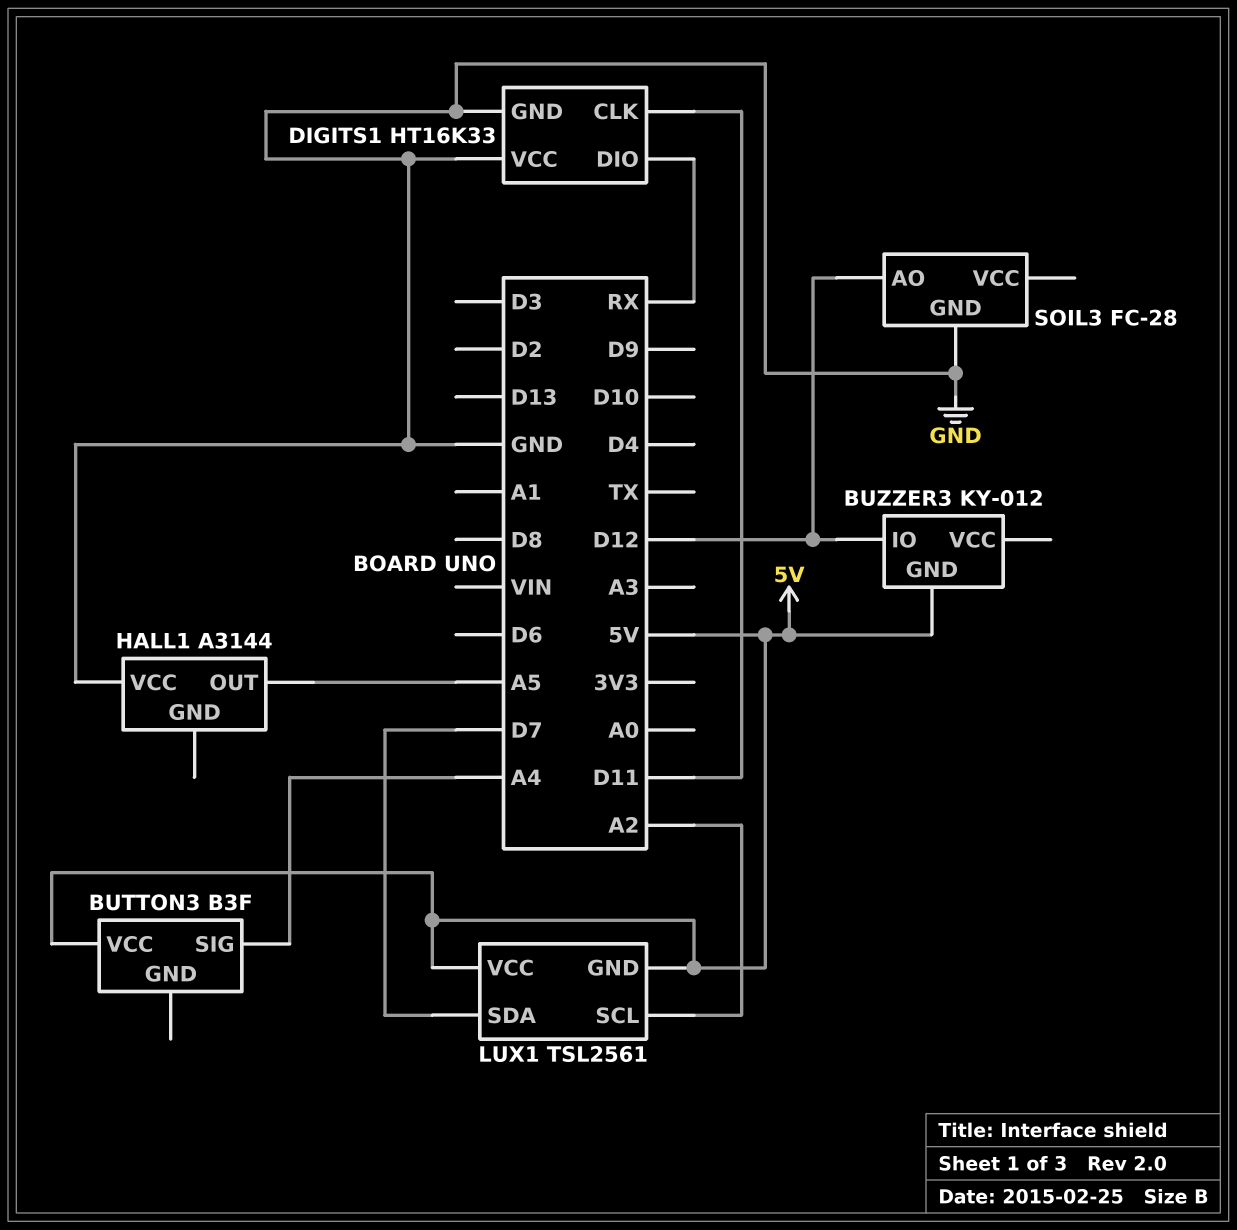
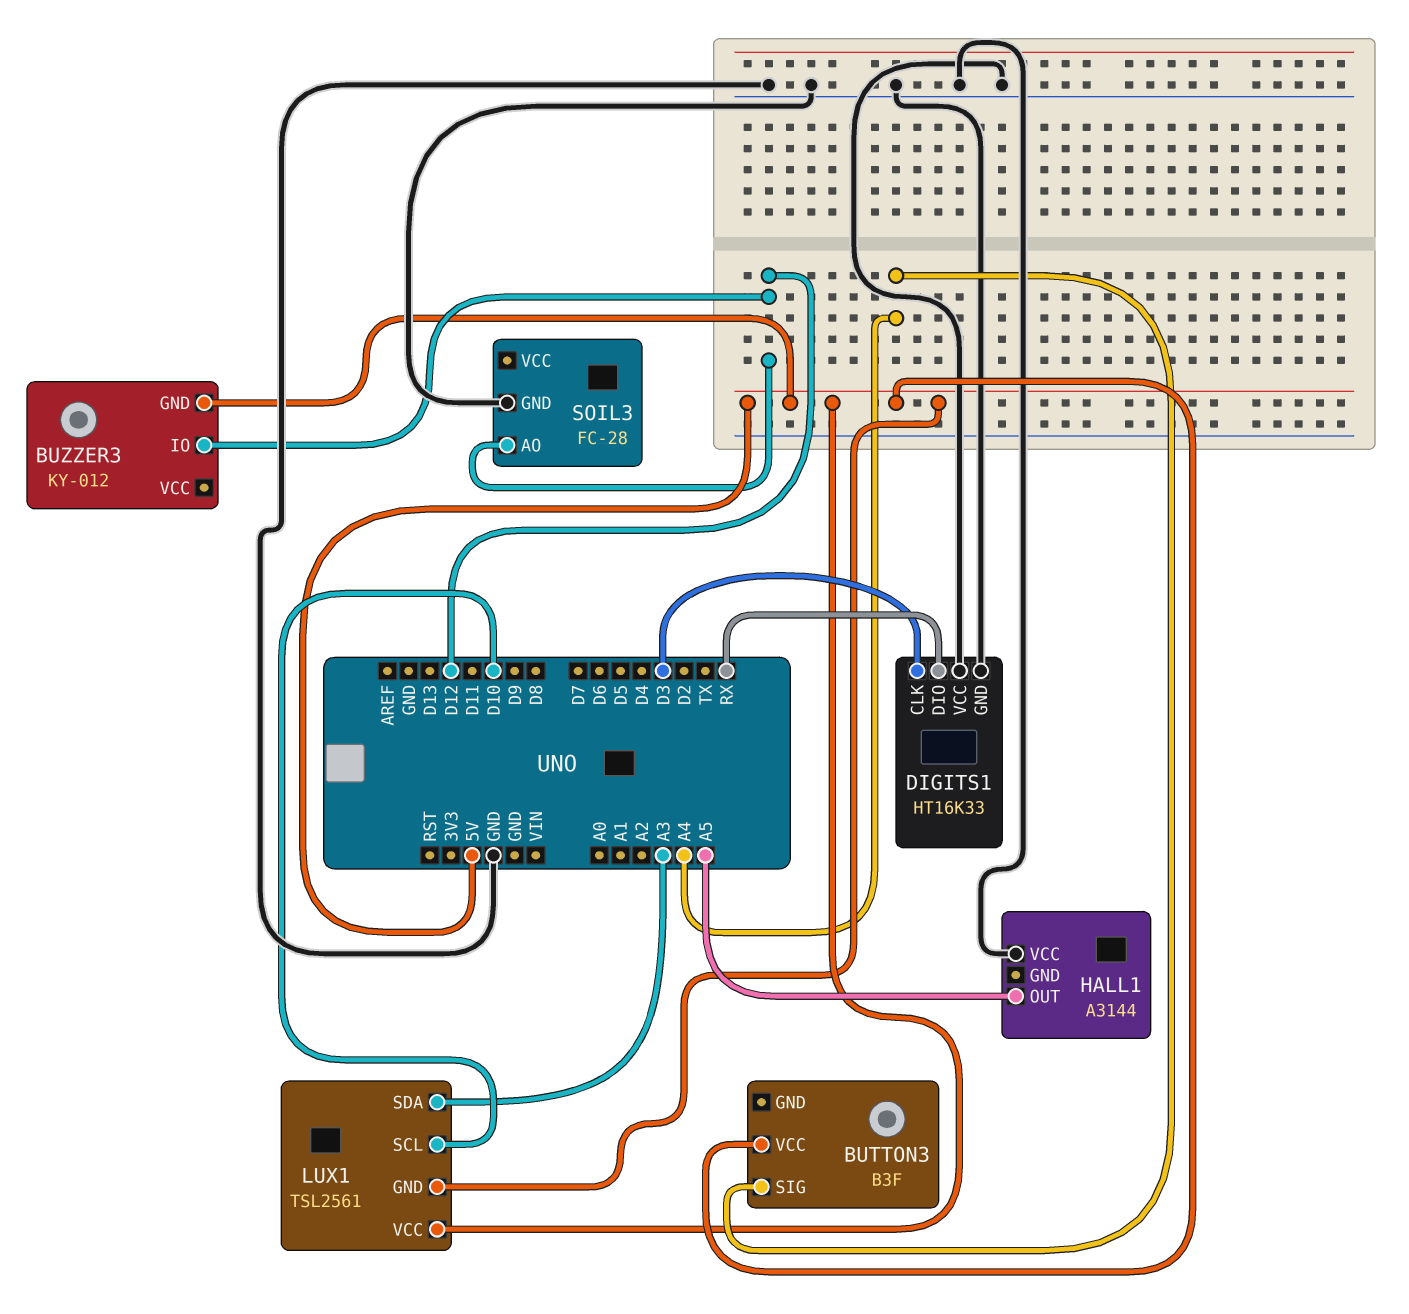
DIGITS1 pin CLK: D11 -> D3
LUX1 pin SCL: A2 -> D10
LUX1 pin SDA: D7 -> A3

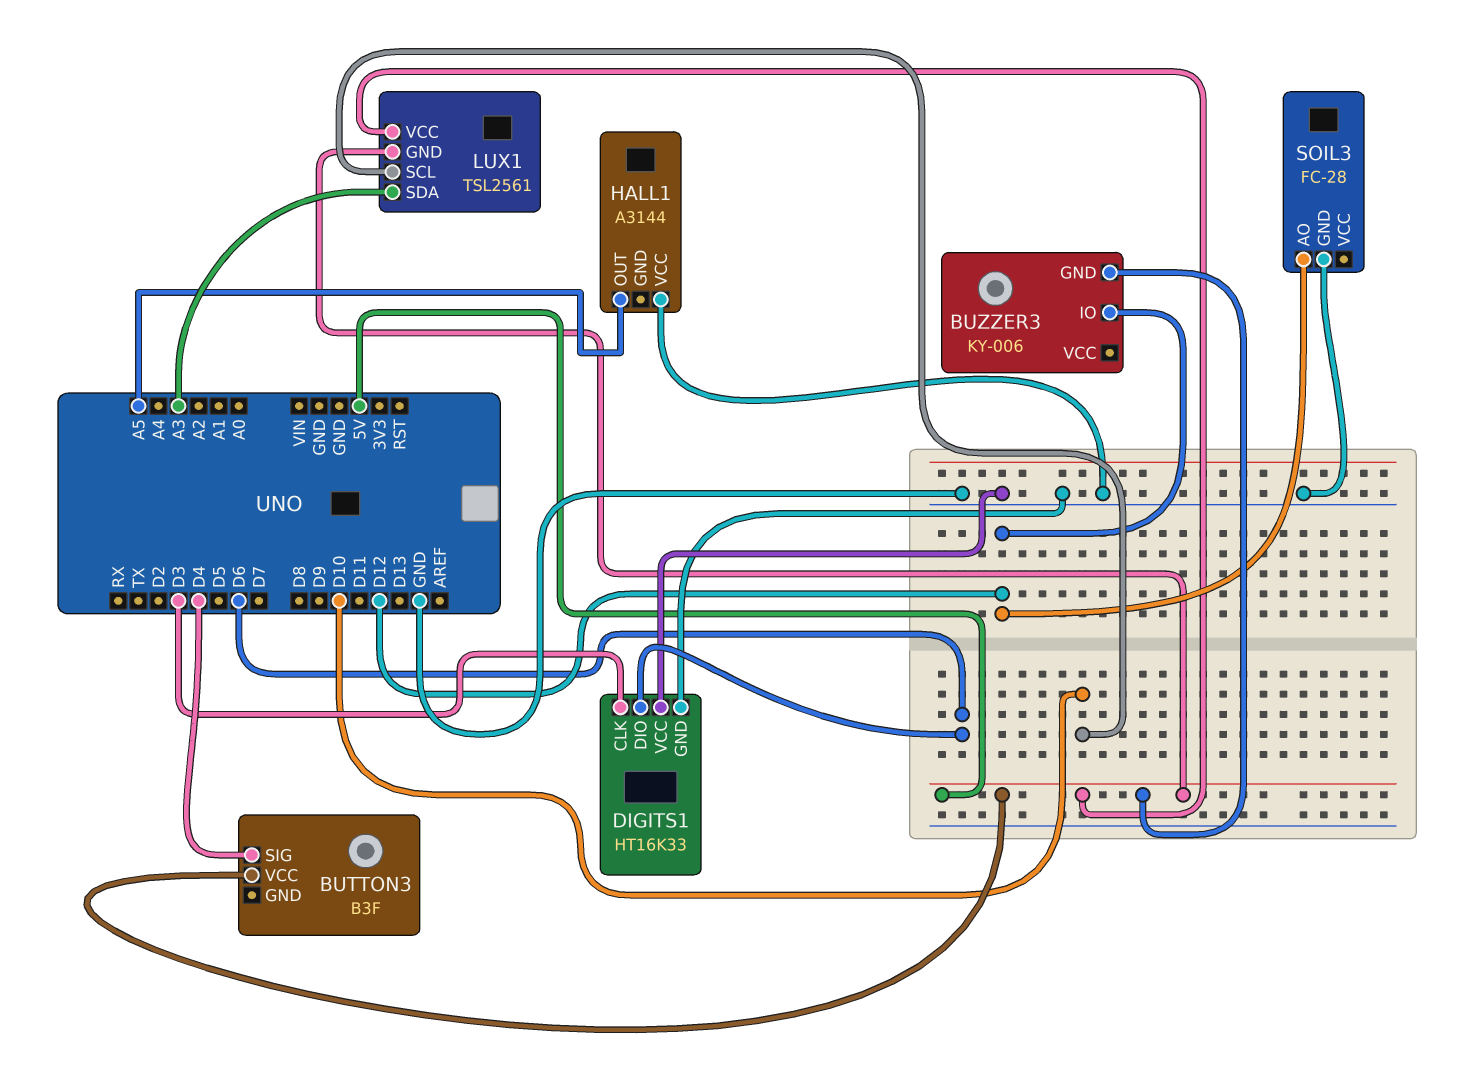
BUTTON3 pin SIG: A4 -> D4
BUZZER3: KY-012 -> KY-006
DIGITS1 pin DIO: RX -> D6

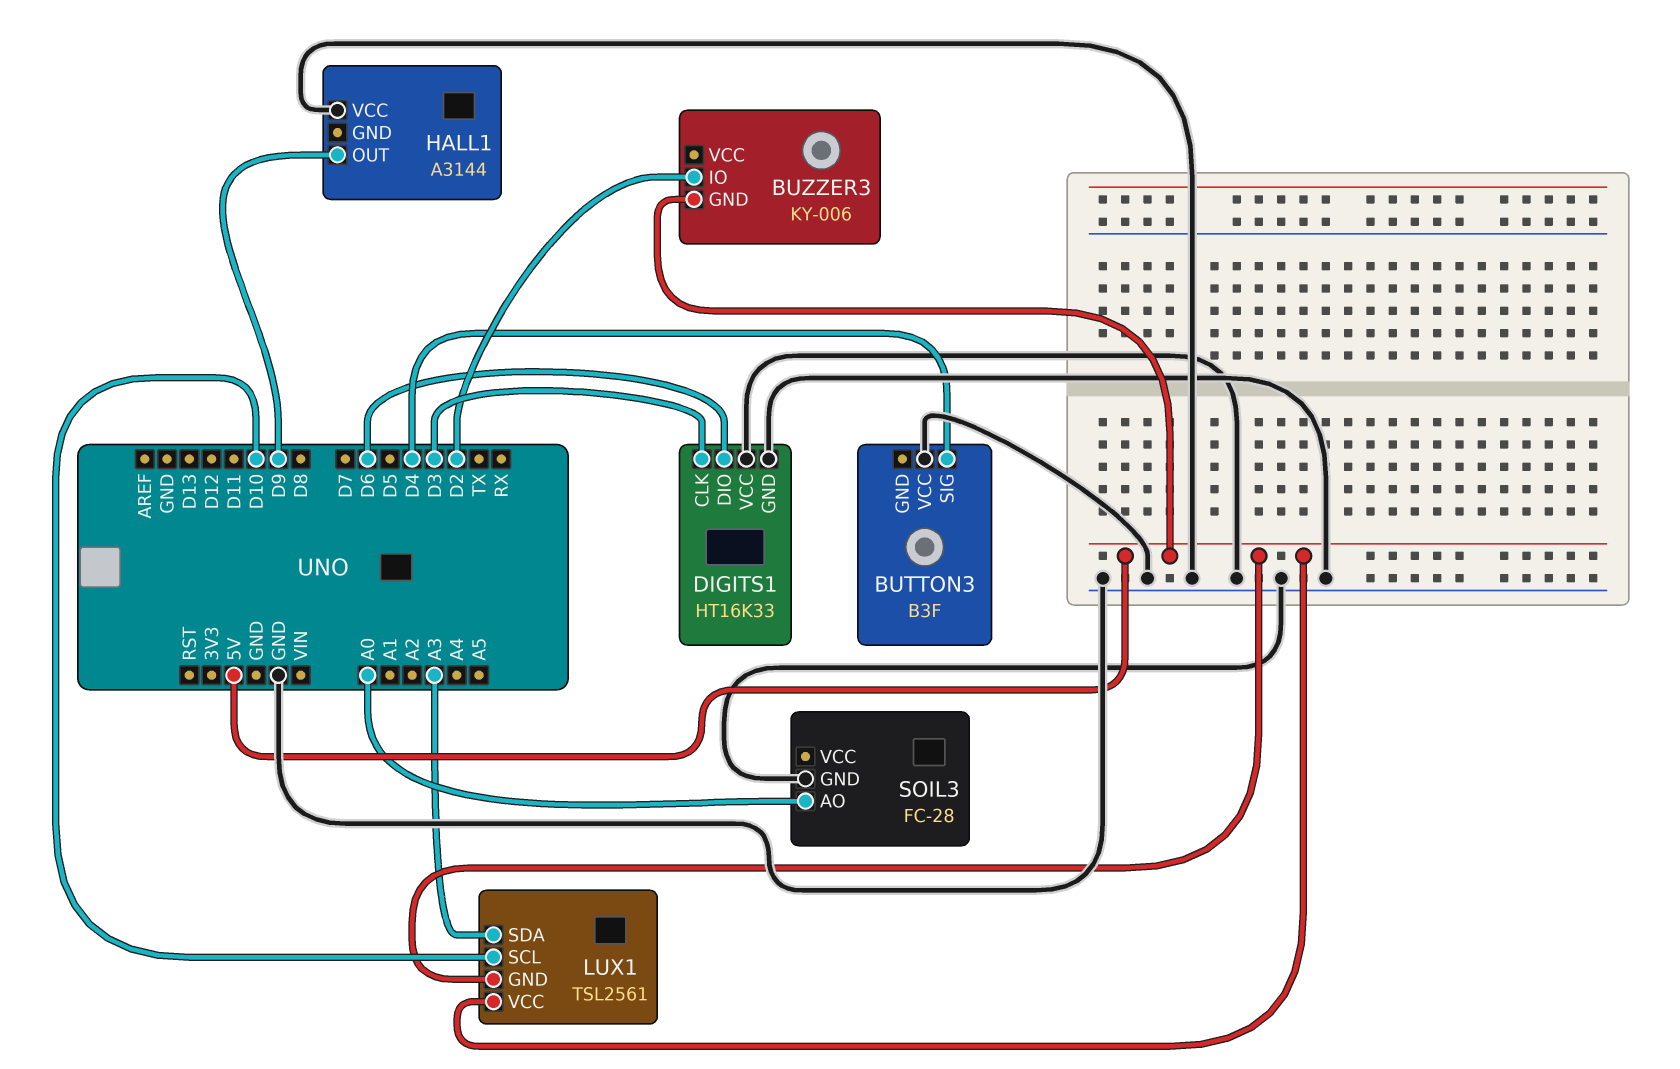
BUTTON3 pin VCC: 5V -> GND
BUZZER3 pin IO: D12 -> D2
HALL1 pin OUT: A5 -> D9
SOIL3 pin AO: D12 -> A0

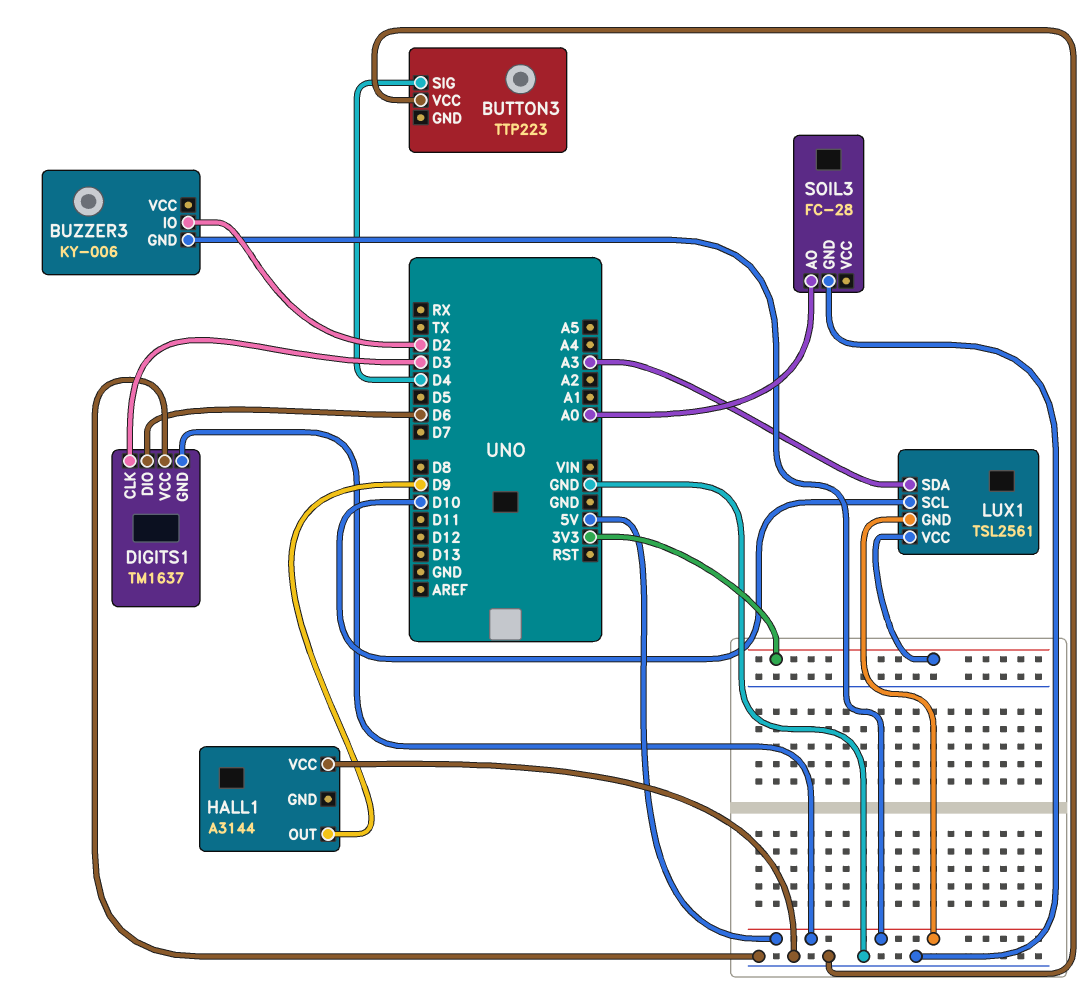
BUTTON3: B3F -> TTP223
DIGITS1: HT16K33 -> TM1637
DIGITS1 pin GND: GND -> 5V
LUX1 pin VCC: 5V -> 3V3

